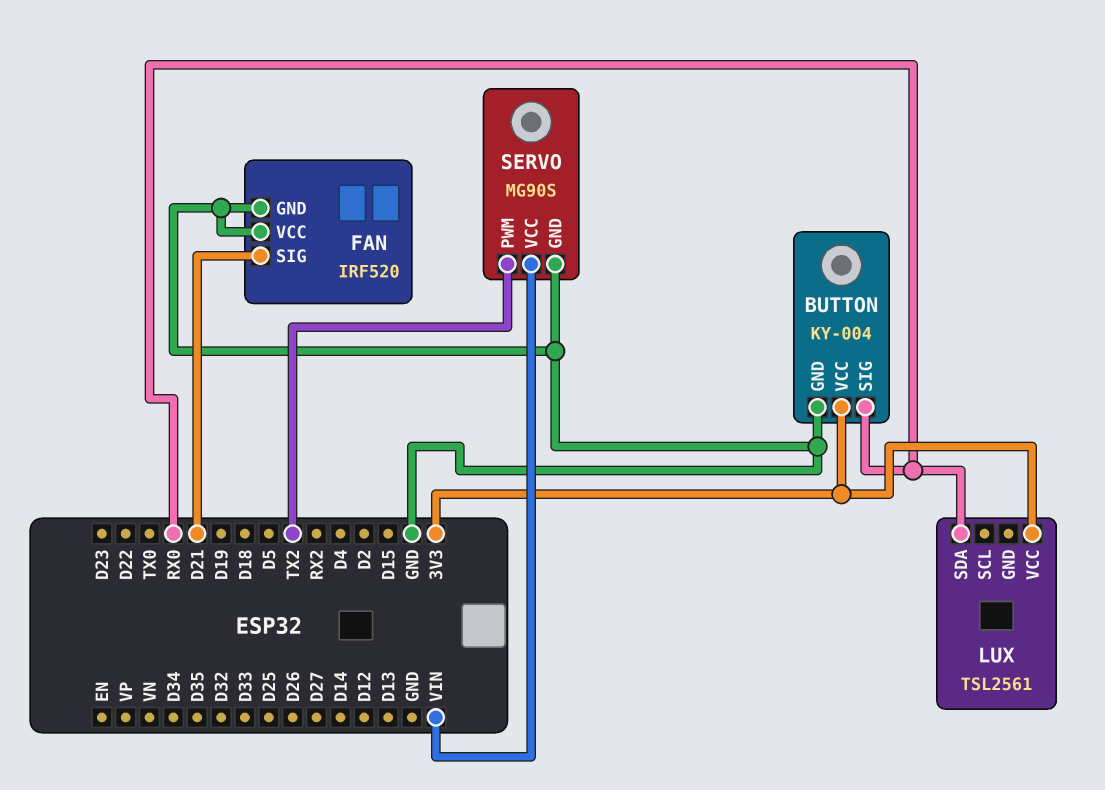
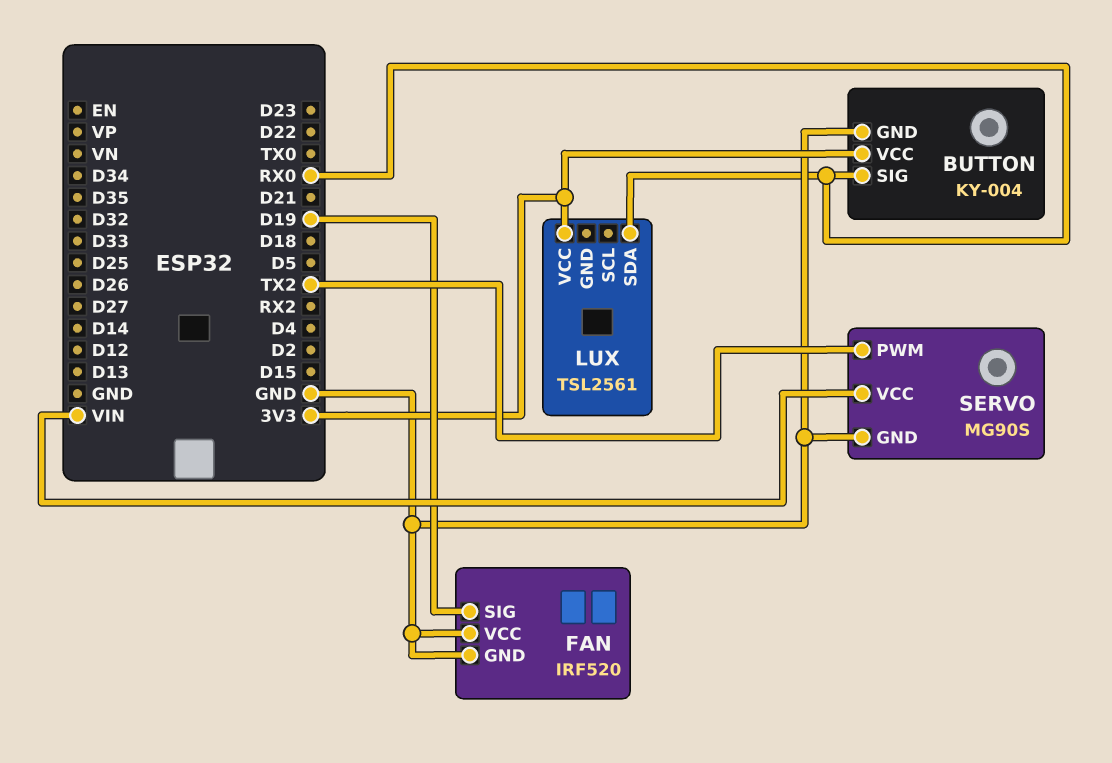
FAN pin SIG: D21 -> D19

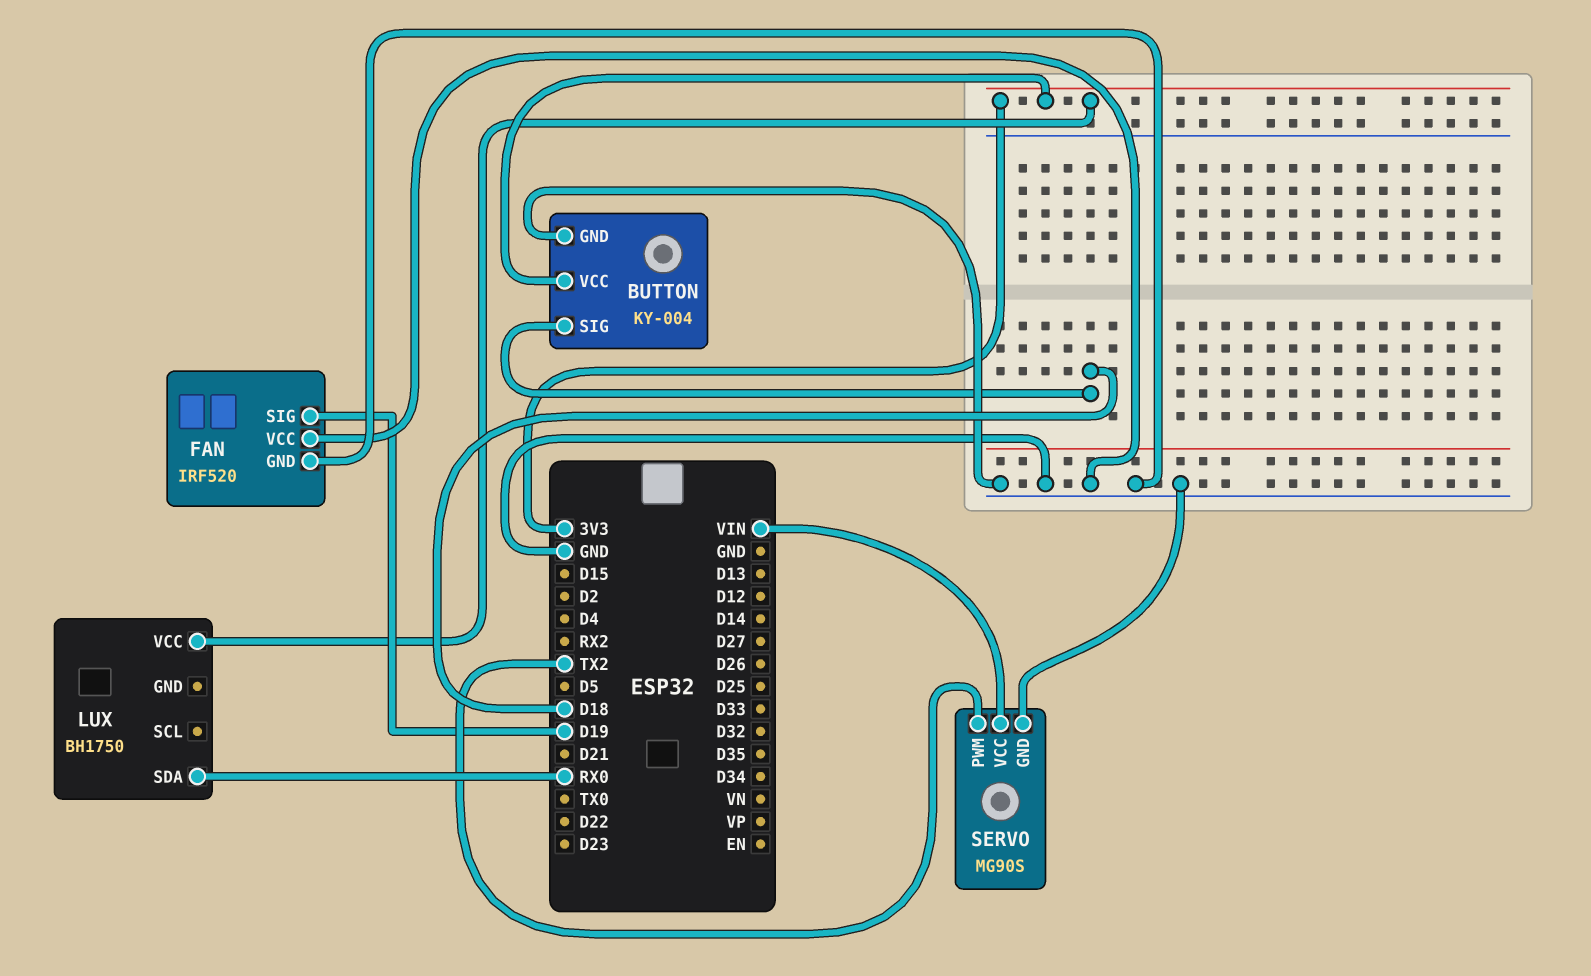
BUTTON pin SIG: RX0 -> D18
LUX: TSL2561 -> BH1750

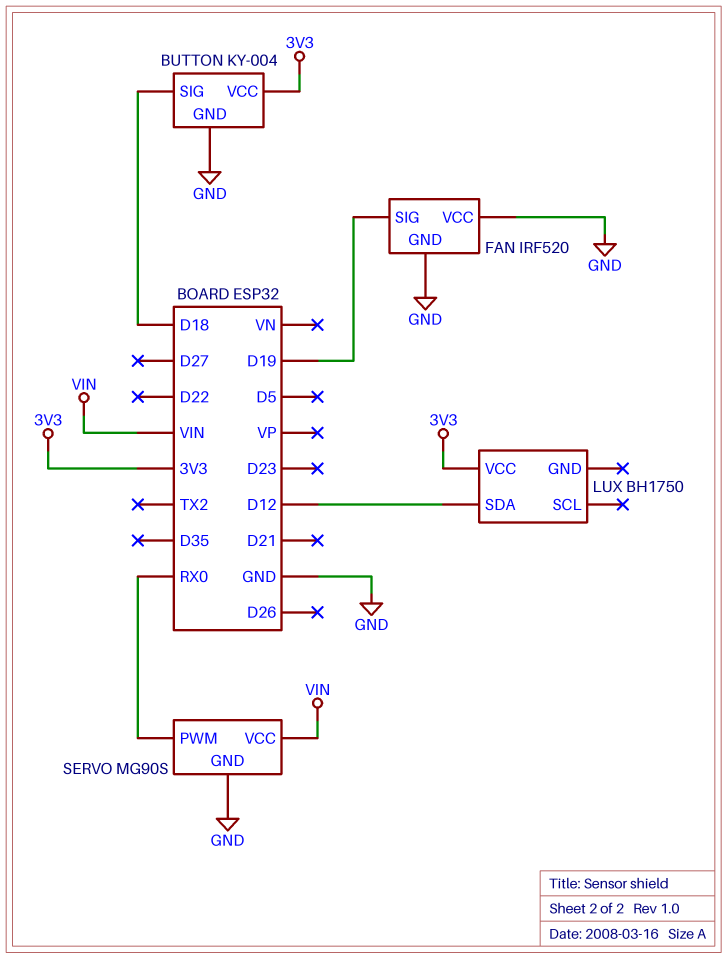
LUX pin SDA: RX0 -> D12
SERVO pin PWM: TX2 -> RX0

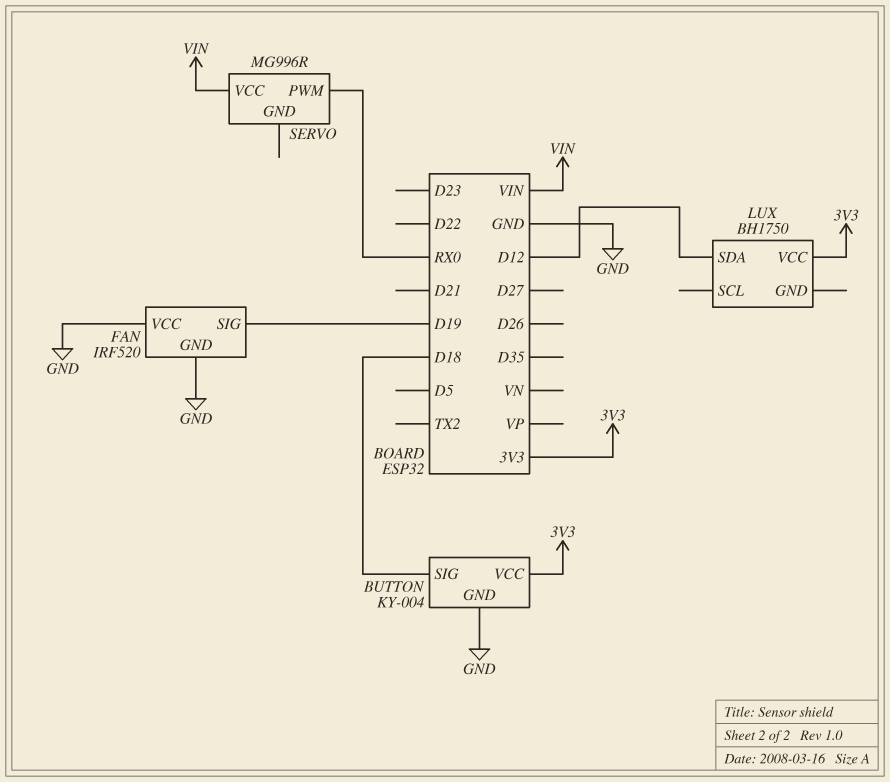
SERVO: MG90S -> MG996R
SERVO pin GND: GND -> none

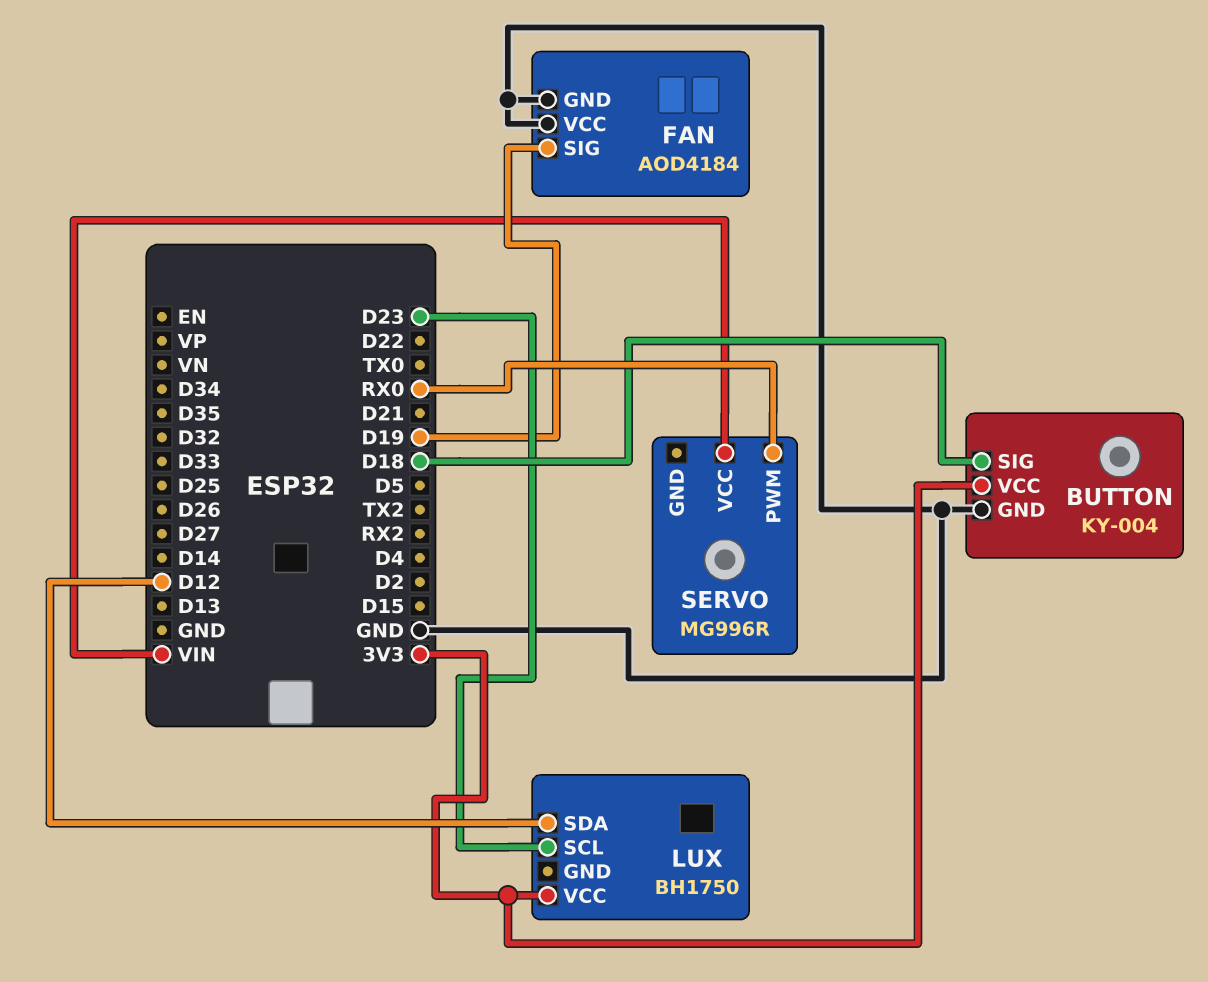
FAN: IRF520 -> AOD4184
LUX pin SCL: none -> D23

